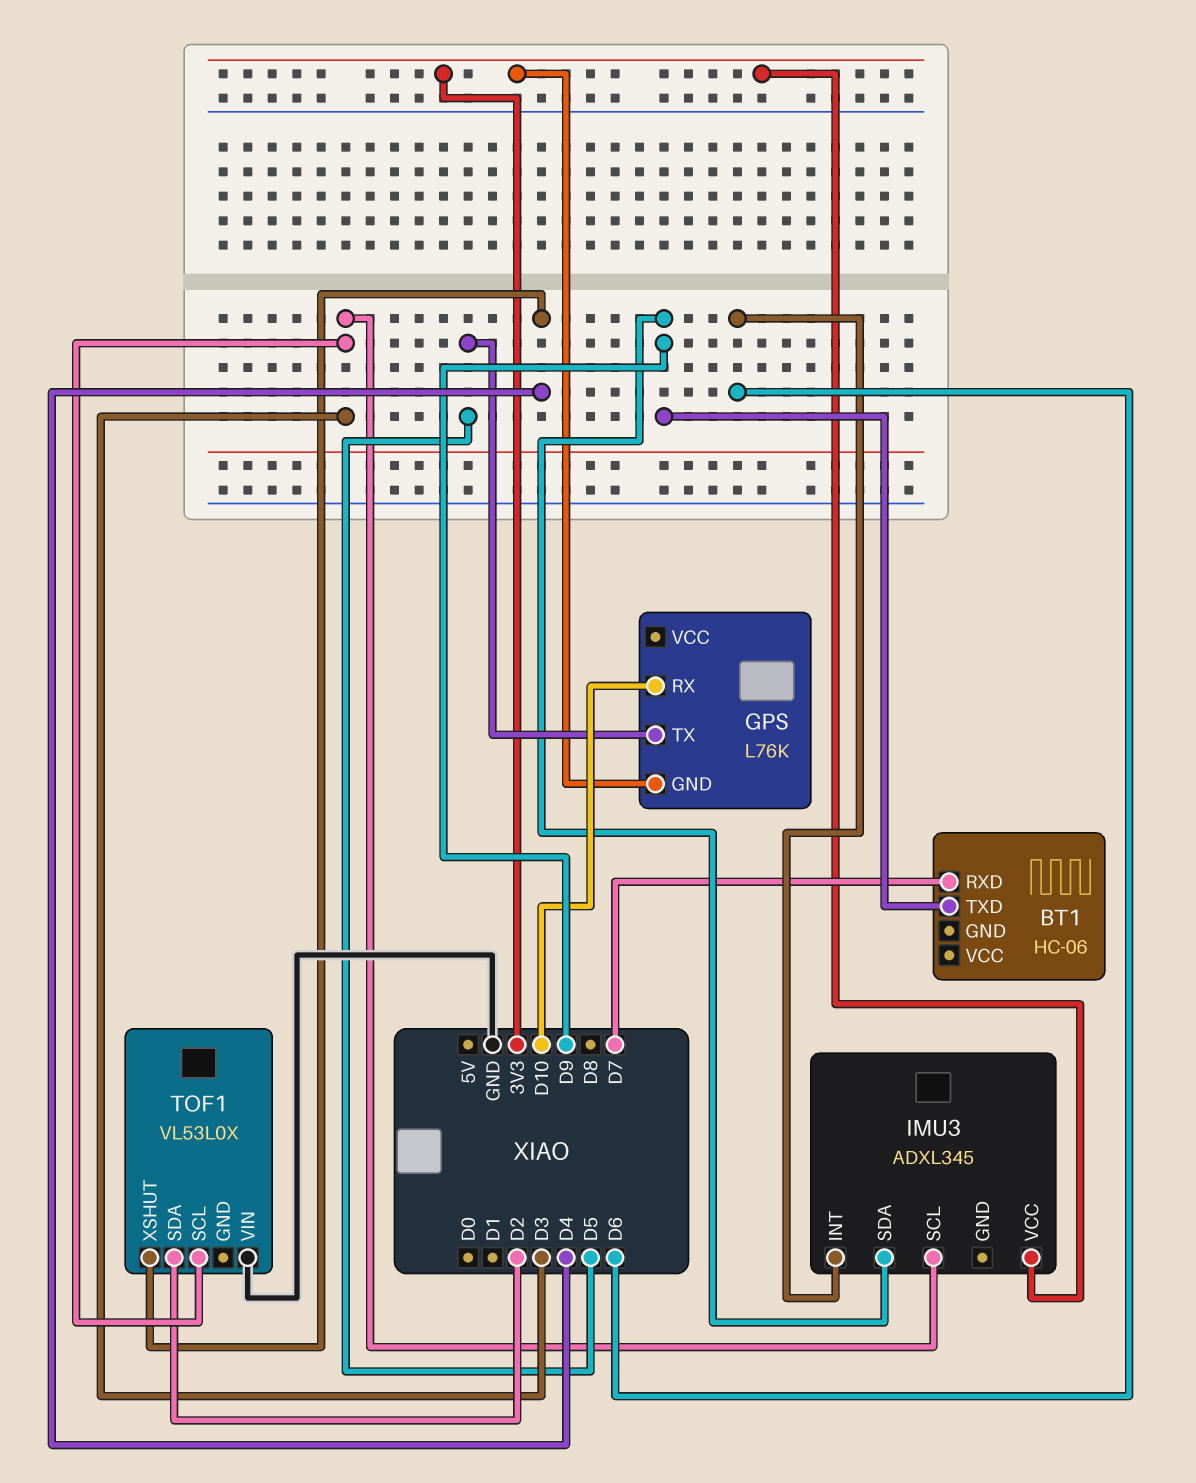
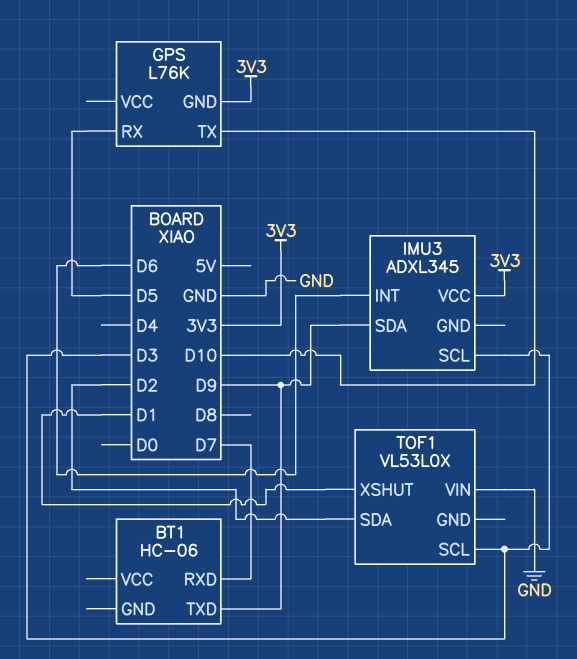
GPS pin RX: D10 -> D5
GPS pin TX: D5 -> D10
TOF1 pin XSHUT: D4 -> D1

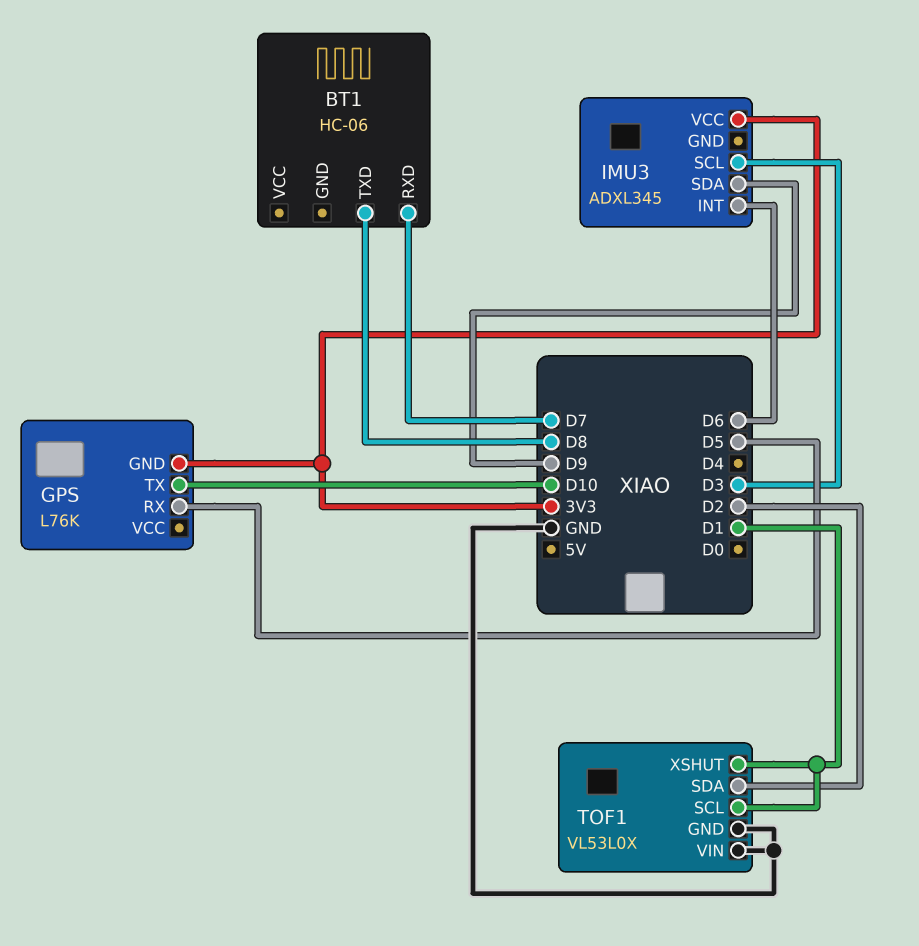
BT1 pin TXD: D9 -> D8
TOF1 pin GND: none -> GND
TOF1 pin SCL: D3 -> D1

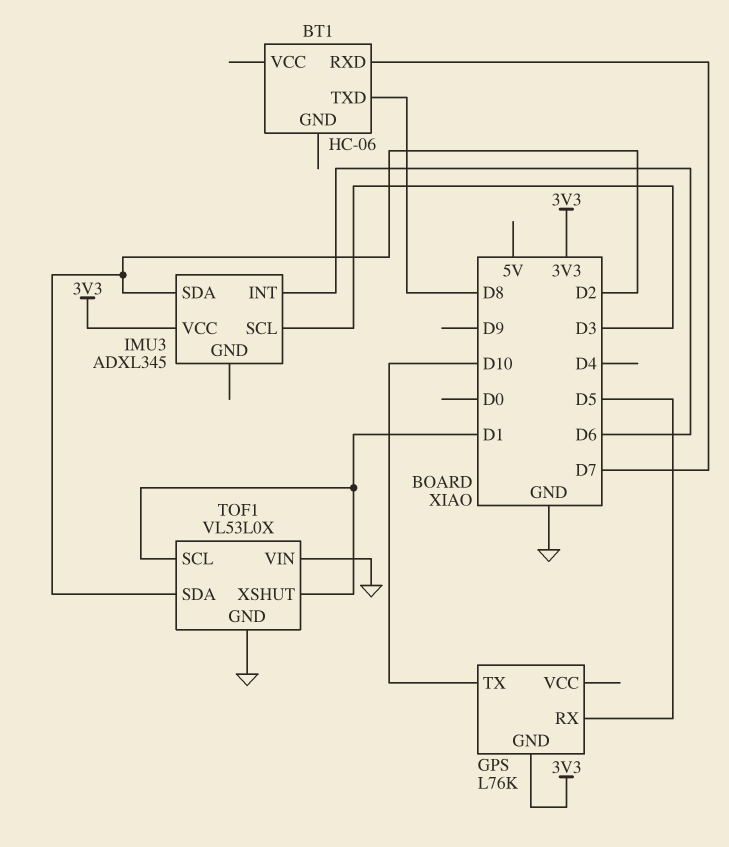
IMU3 pin SDA: D9 -> D2

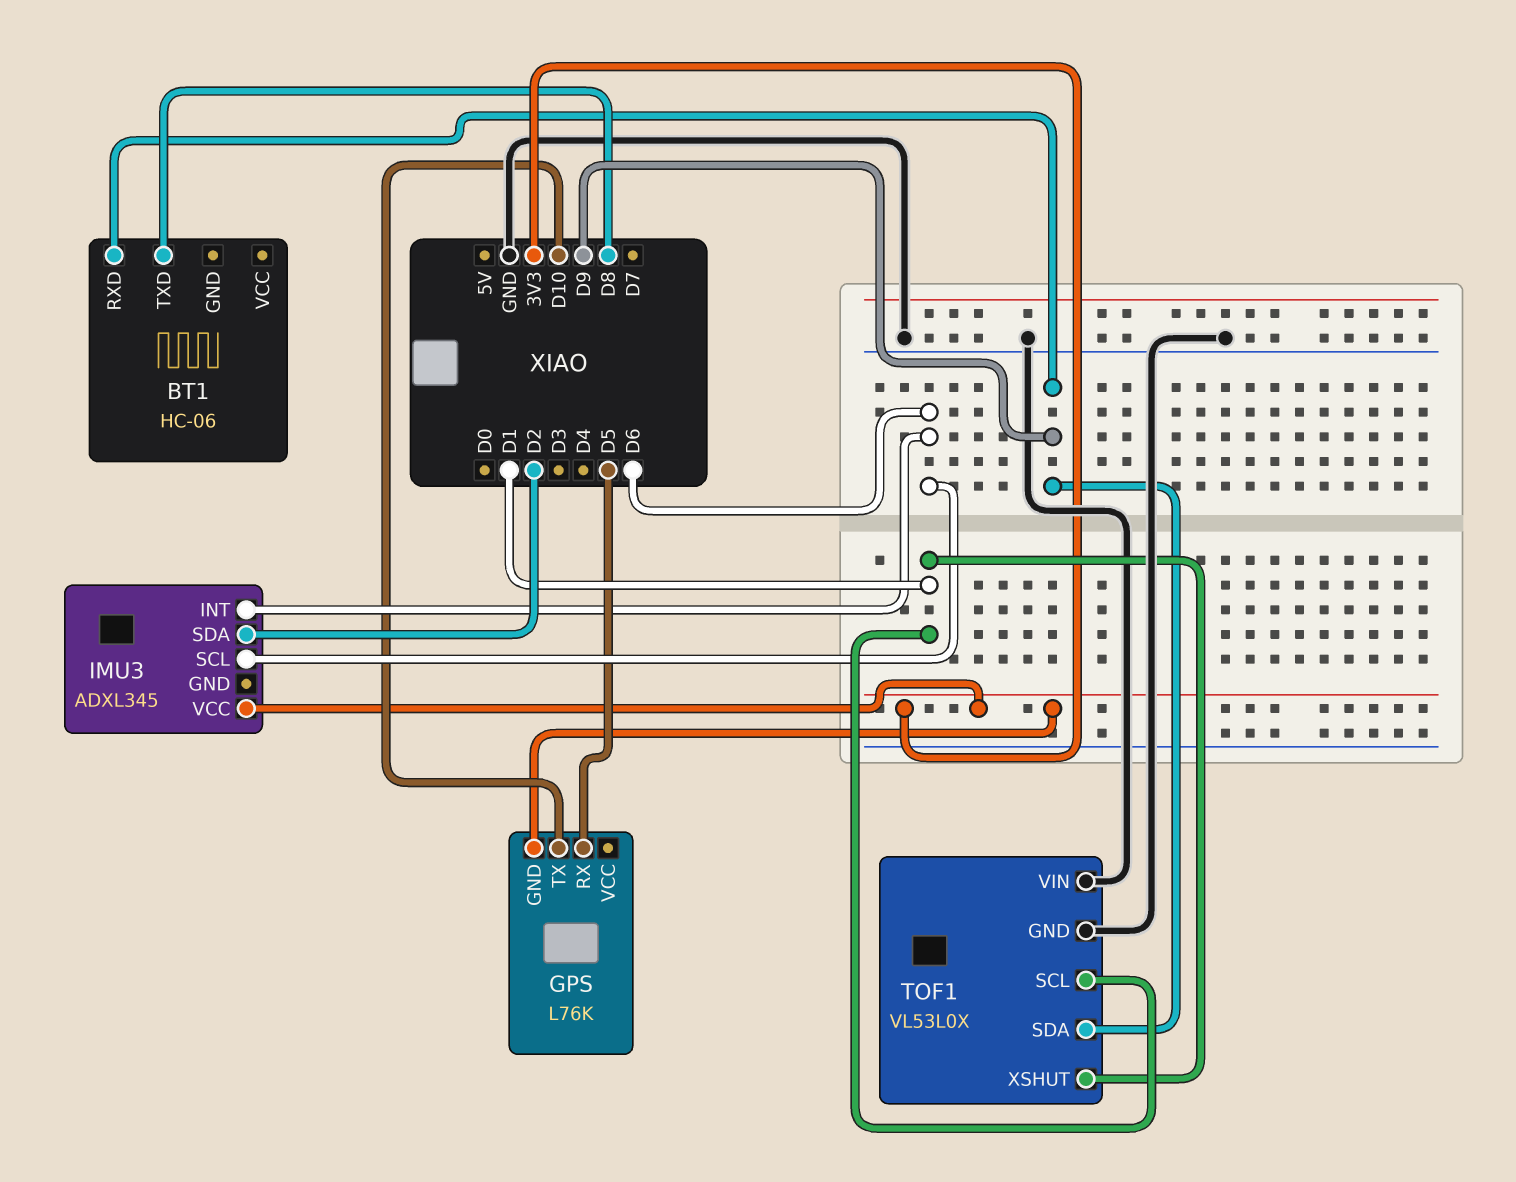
BT1 pin RXD: D7 -> D9
IMU3 pin SCL: D3 -> D6
TOF1 pin SDA: D2 -> D9

